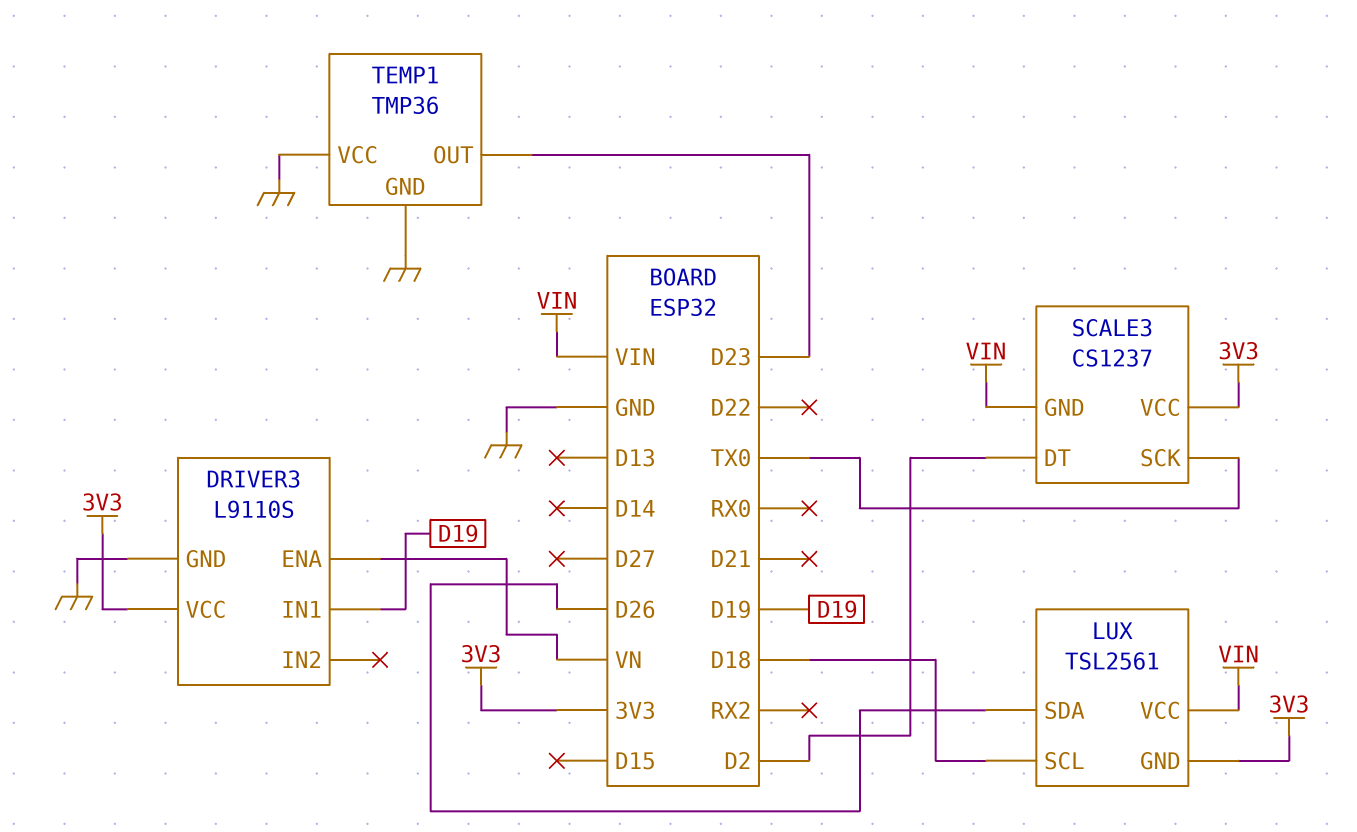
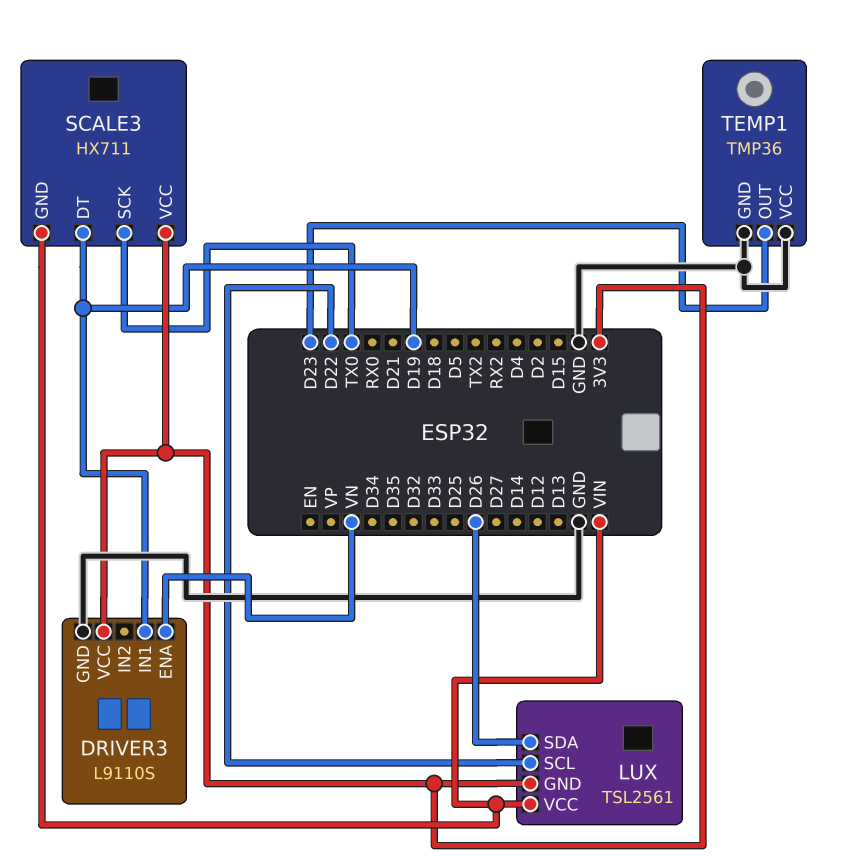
LUX pin SCL: D18 -> D22
SCALE3: CS1237 -> HX711
SCALE3 pin DT: D2 -> D19

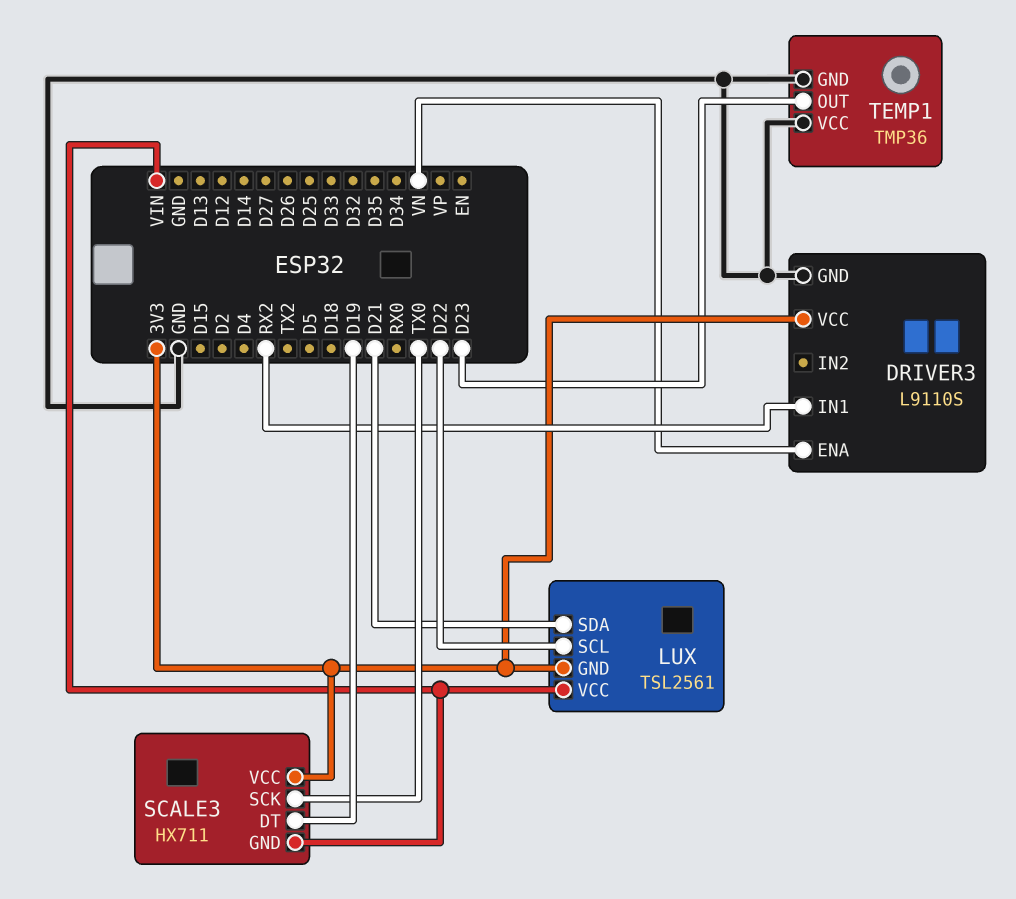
DRIVER3 pin IN1: D19 -> RX2
LUX pin SDA: D26 -> D21

